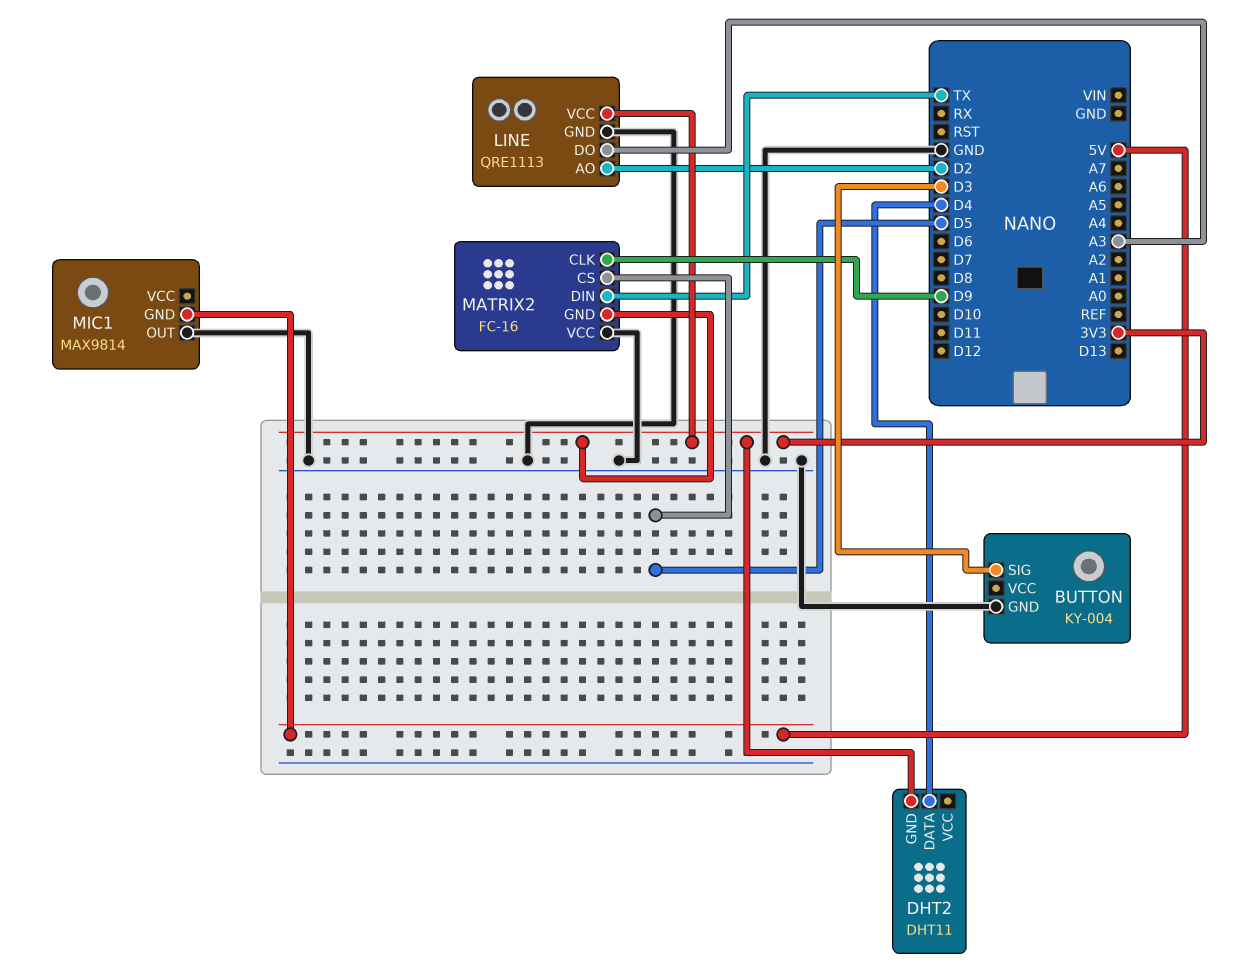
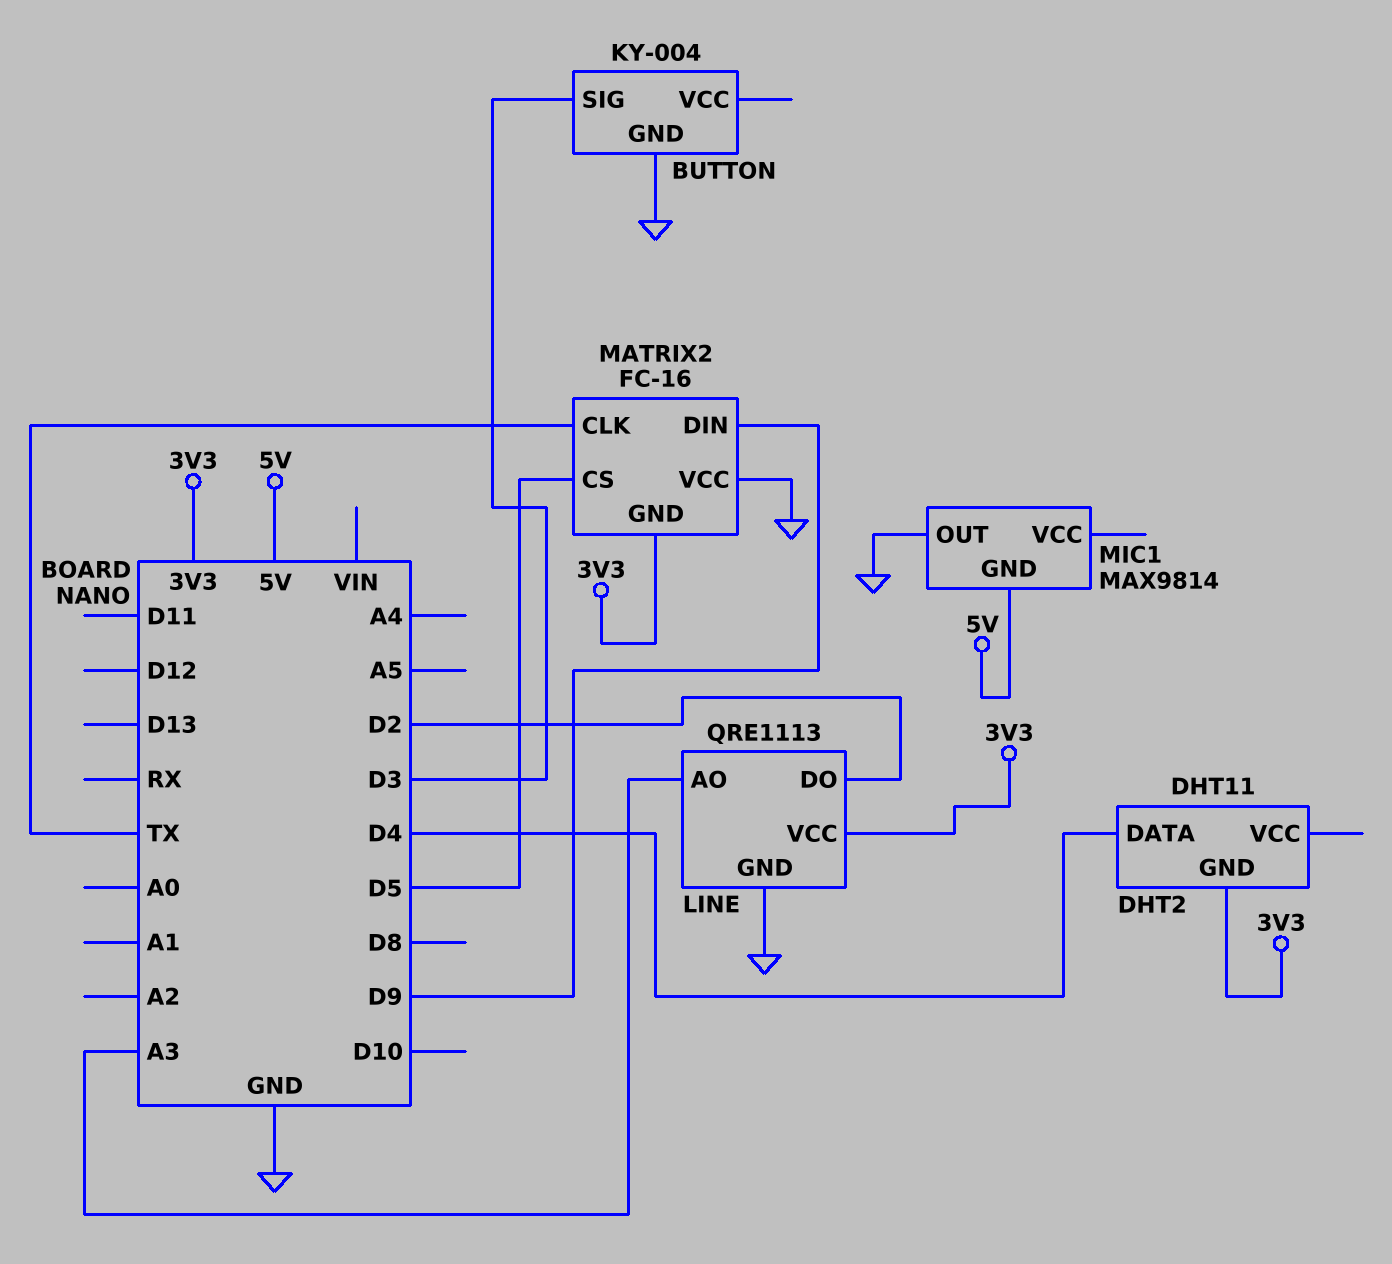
LINE pin AO: D2 -> A3
LINE pin DO: A3 -> D2
MATRIX2 pin CLK: D9 -> TX
MATRIX2 pin DIN: TX -> D9

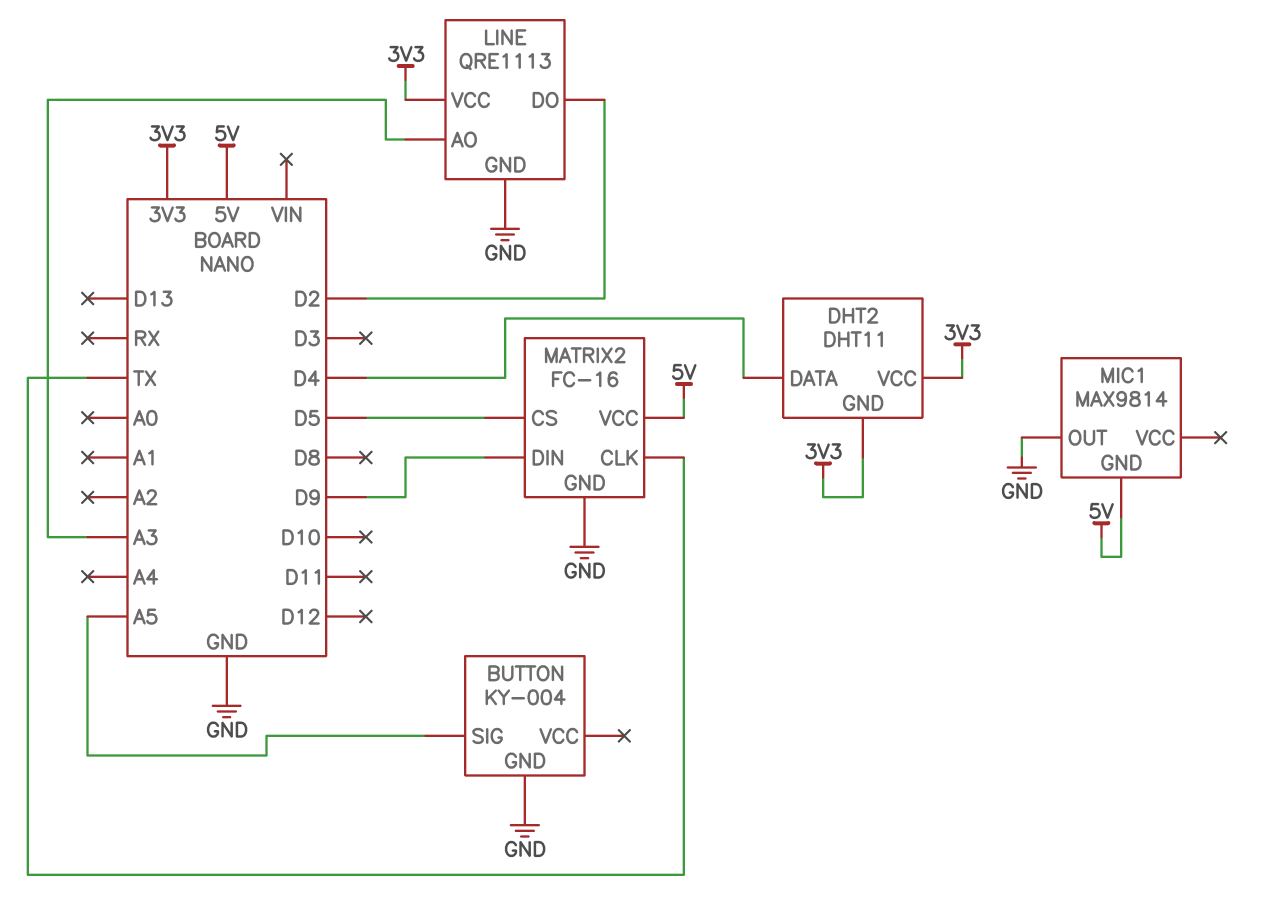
BUTTON pin SIG: D3 -> A5
DHT2 pin VCC: none -> 3V3
MATRIX2 pin GND: 3V3 -> GND
MATRIX2 pin VCC: GND -> 5V

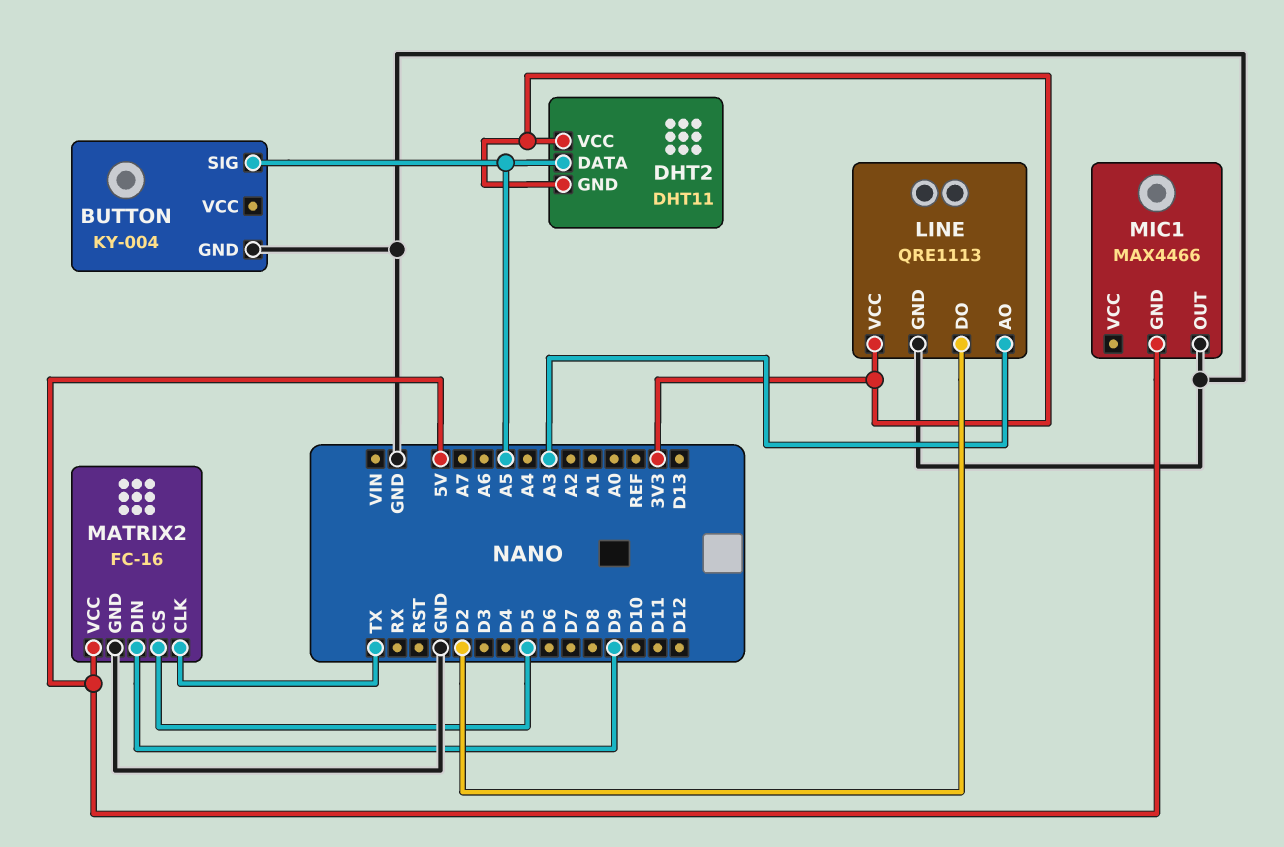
DHT2 pin DATA: D4 -> A5
MIC1: MAX9814 -> MAX4466

